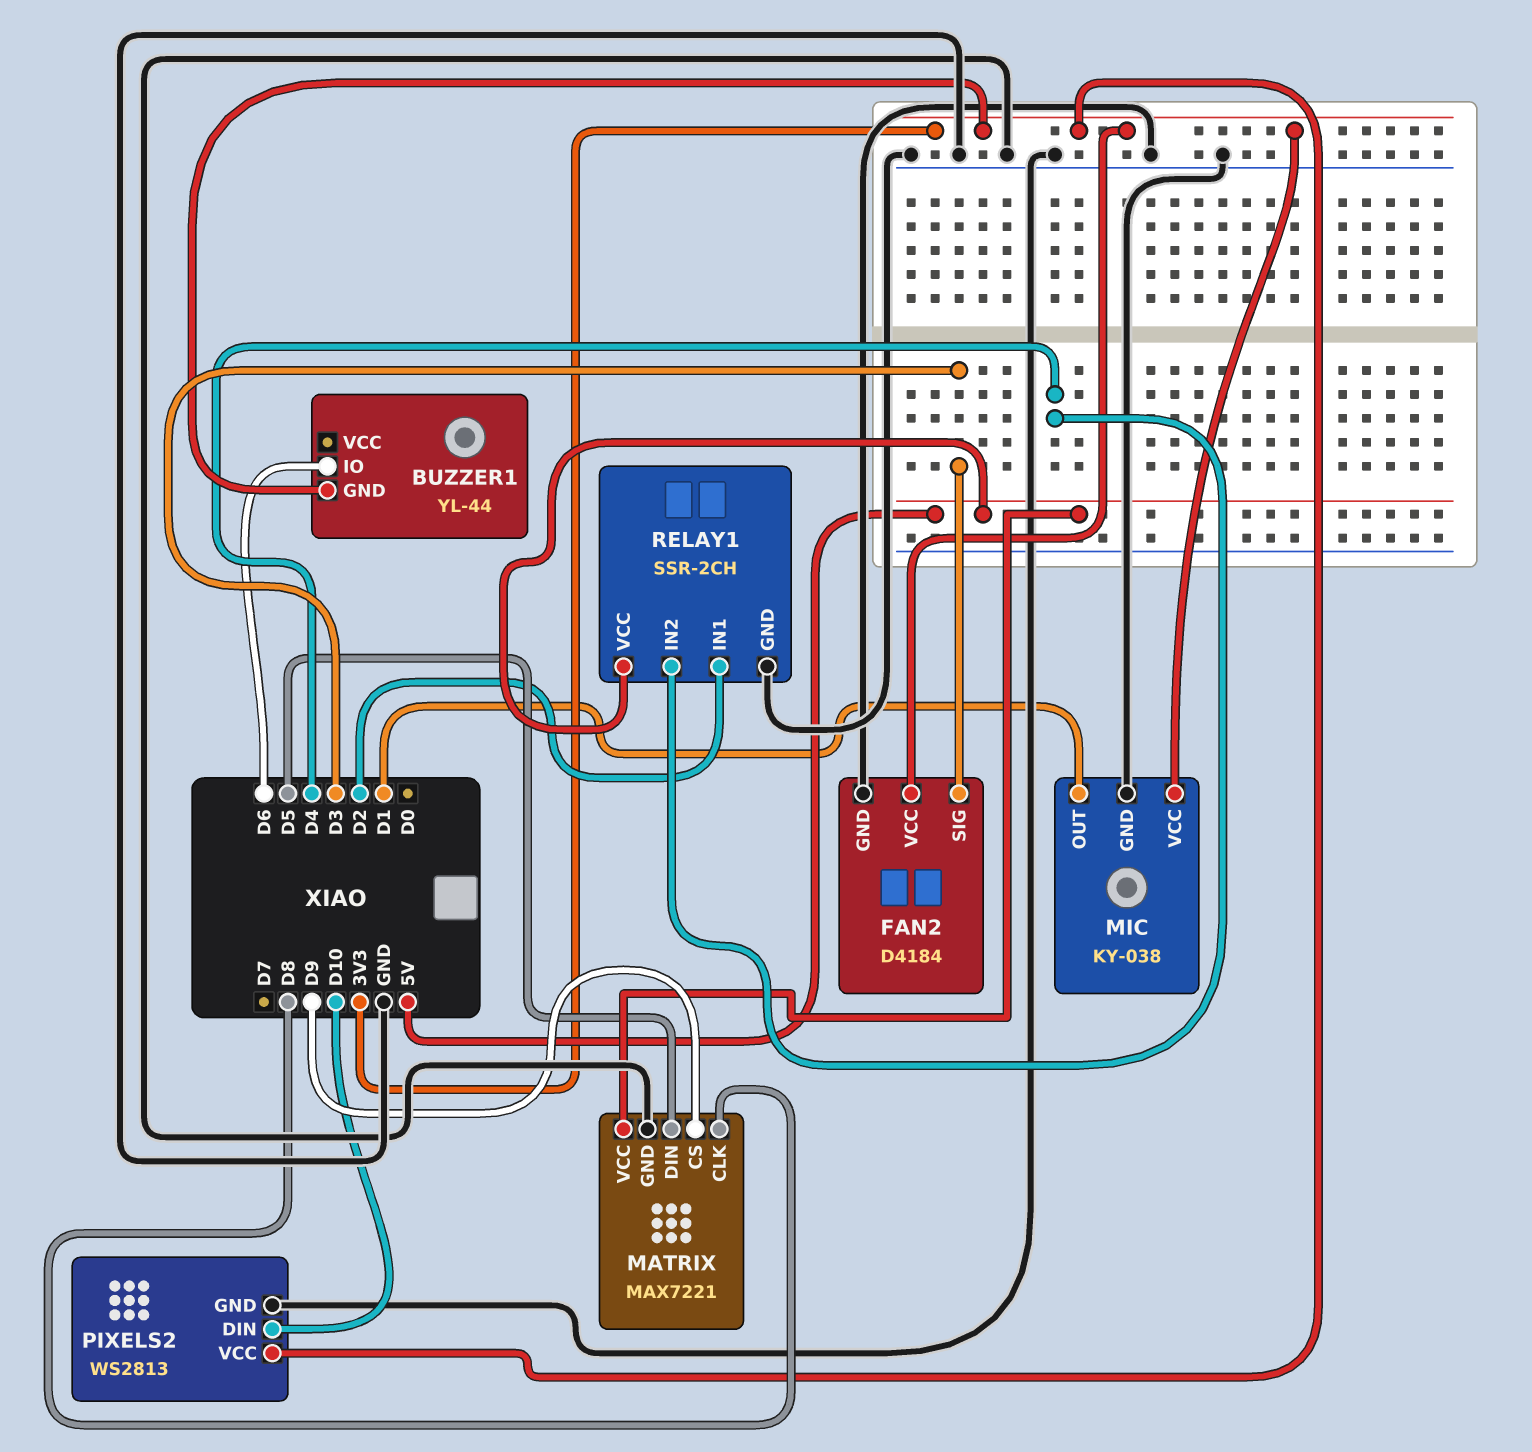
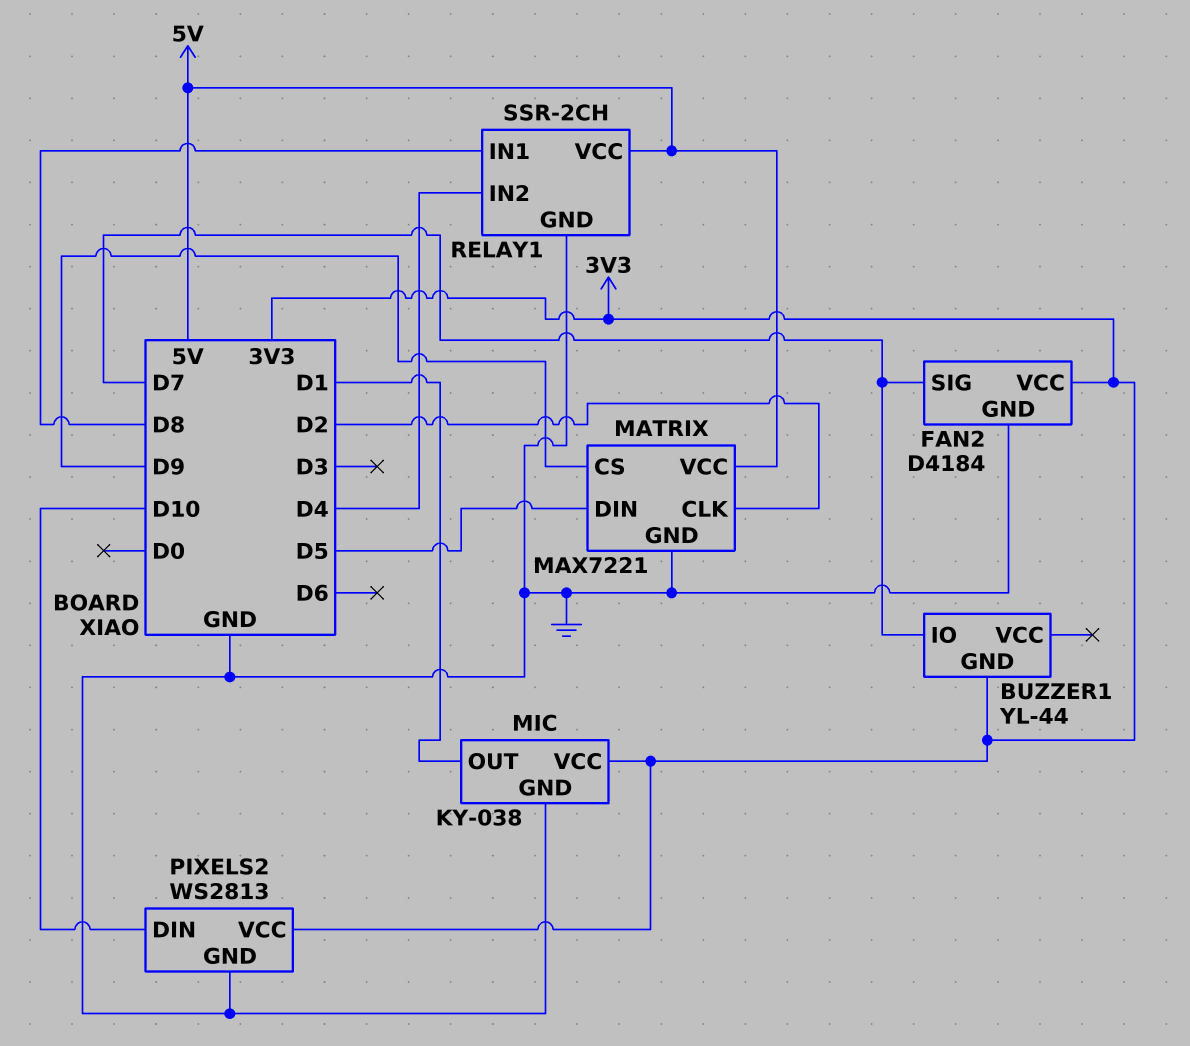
BUZZER1 pin IO: D6 -> D7
FAN2 pin SIG: D3 -> D7
MATRIX pin CLK: D8 -> D2
RELAY1 pin IN1: D2 -> D8

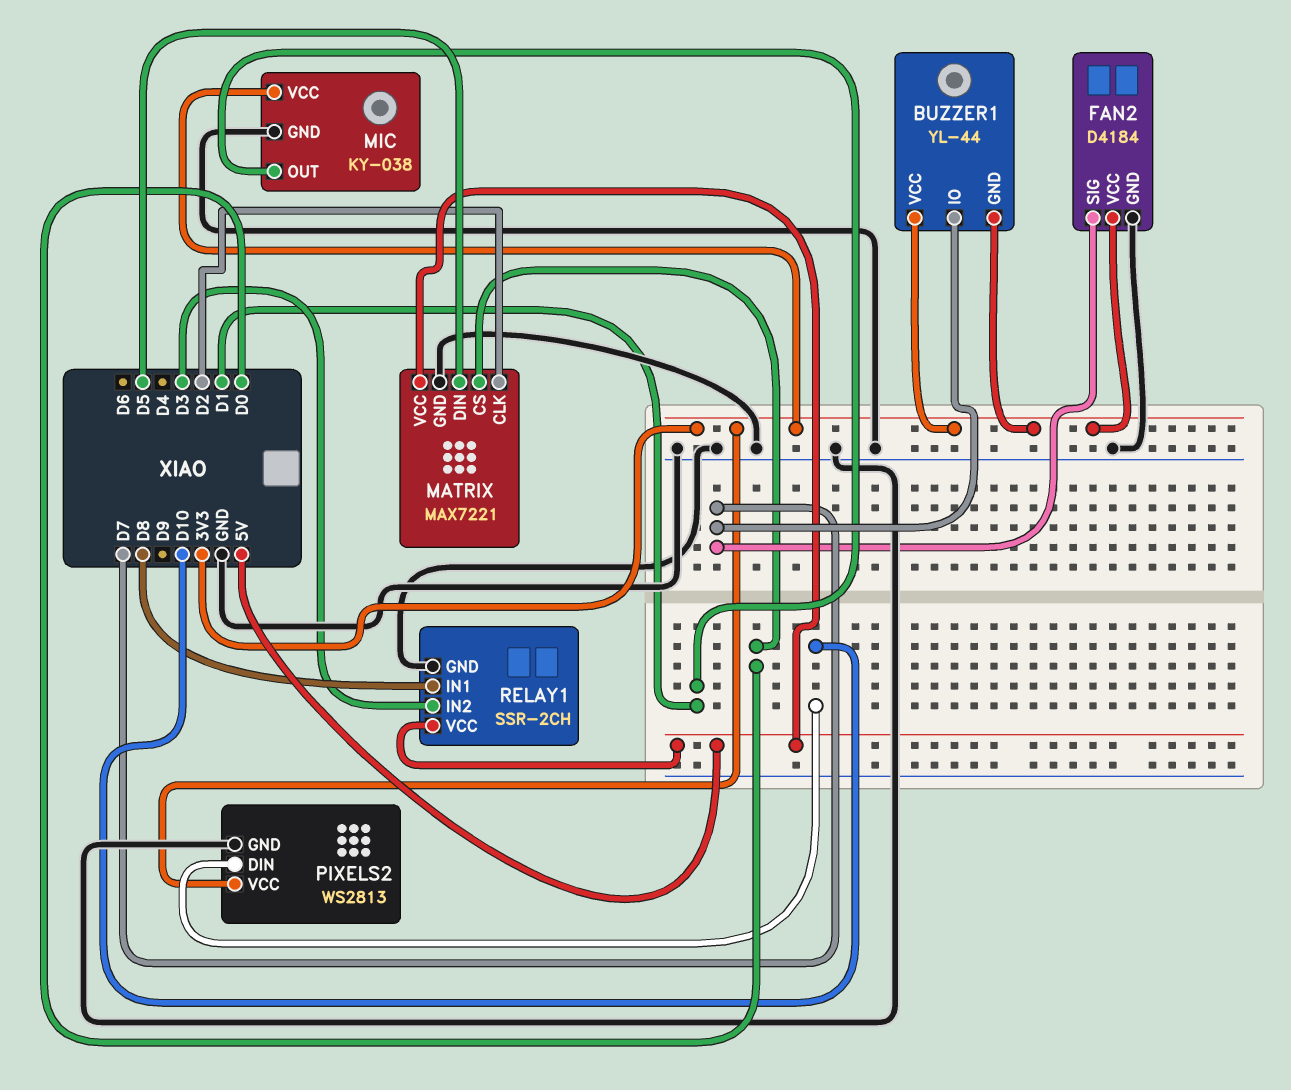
BUZZER1 pin VCC: none -> 3V3
MATRIX pin CS: D9 -> D0
RELAY1 pin IN2: D4 -> D3

